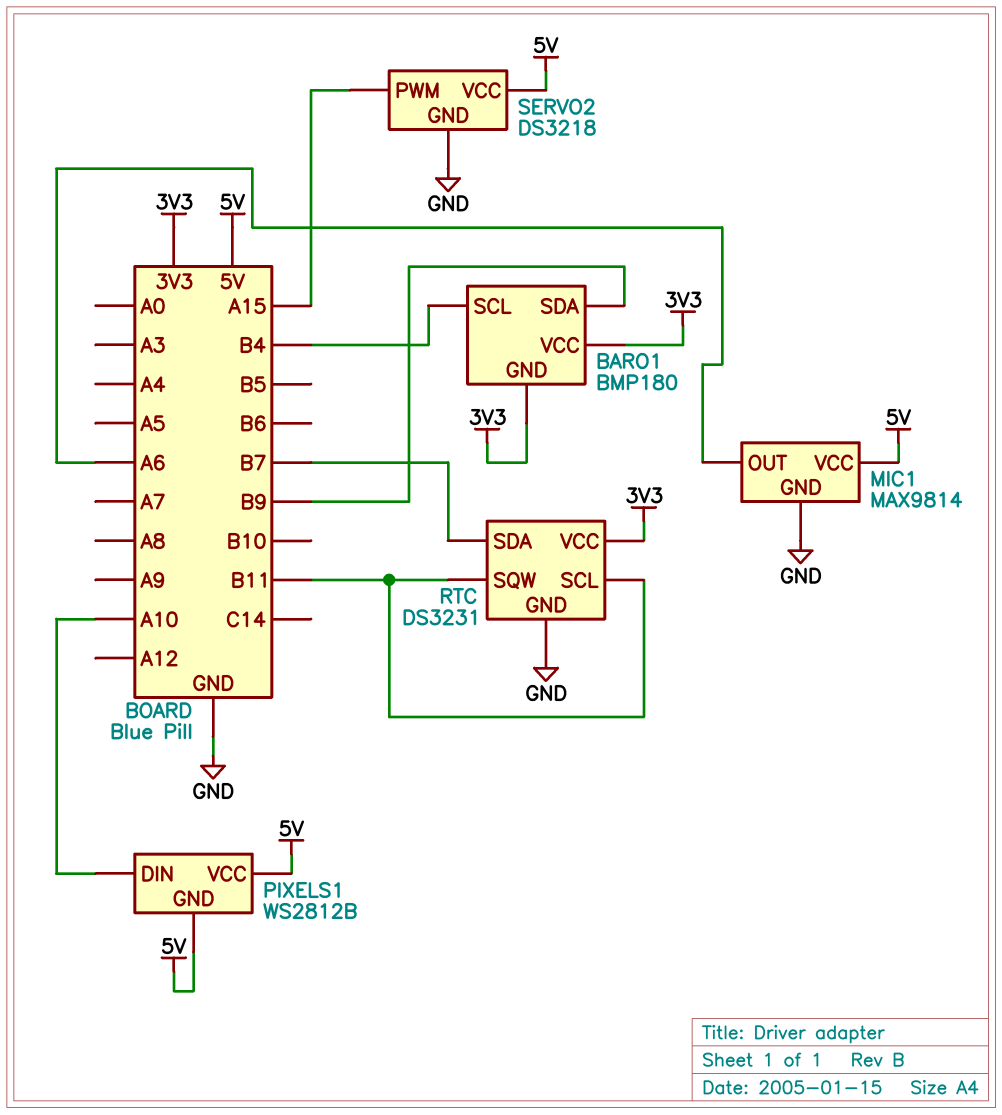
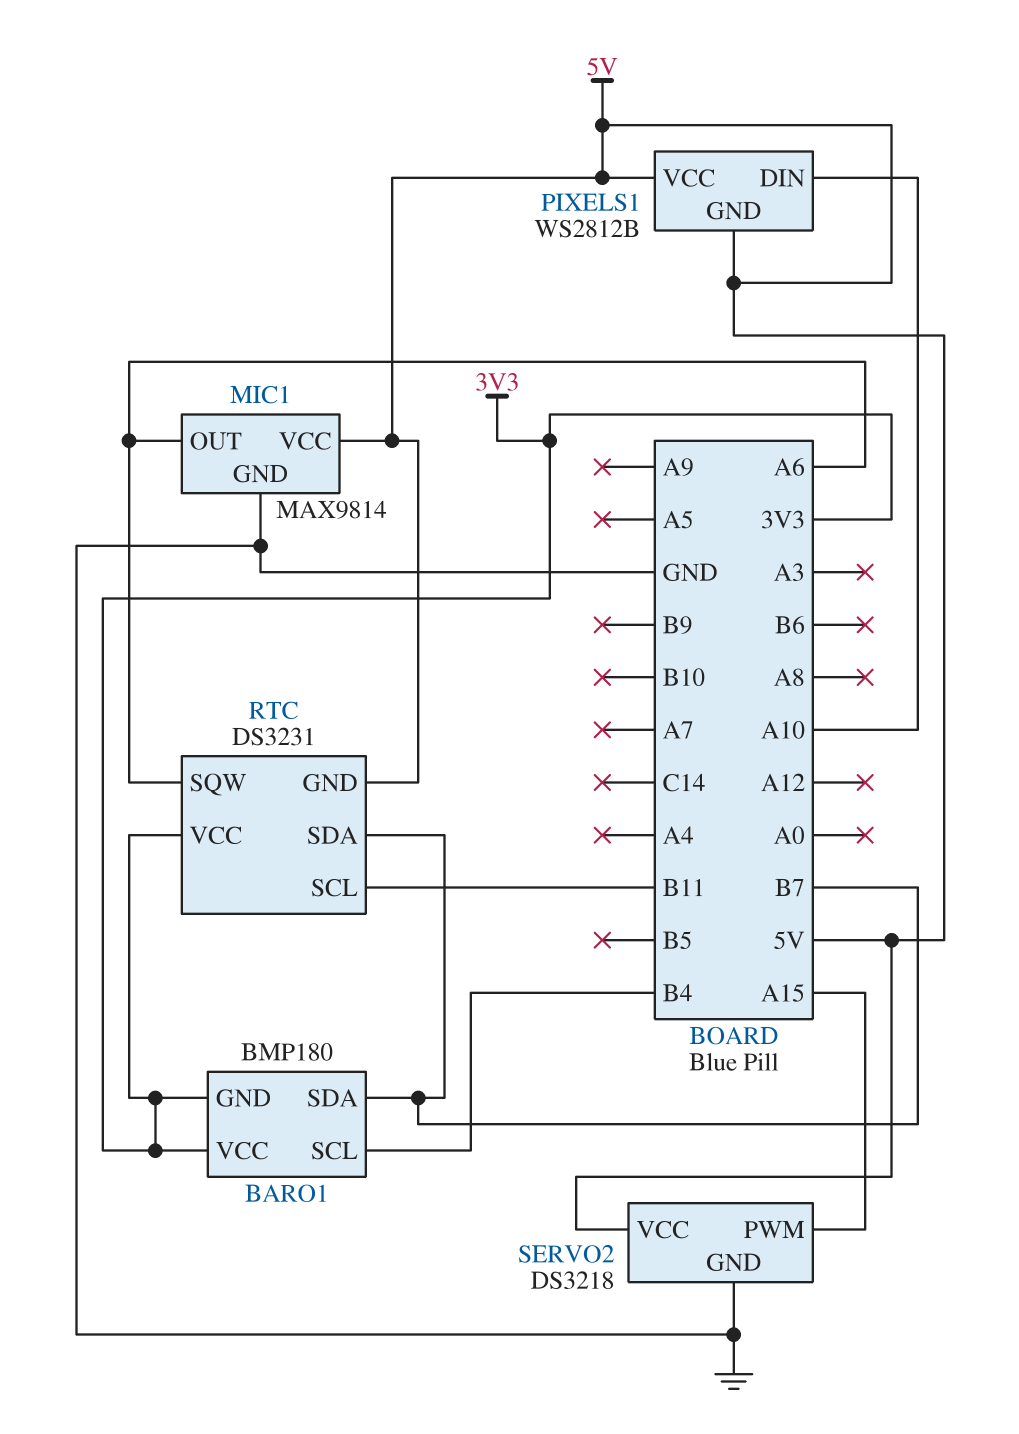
BARO1 pin SDA: B9 -> B7
RTC pin GND: GND -> 5V
RTC pin SQW: B11 -> A6

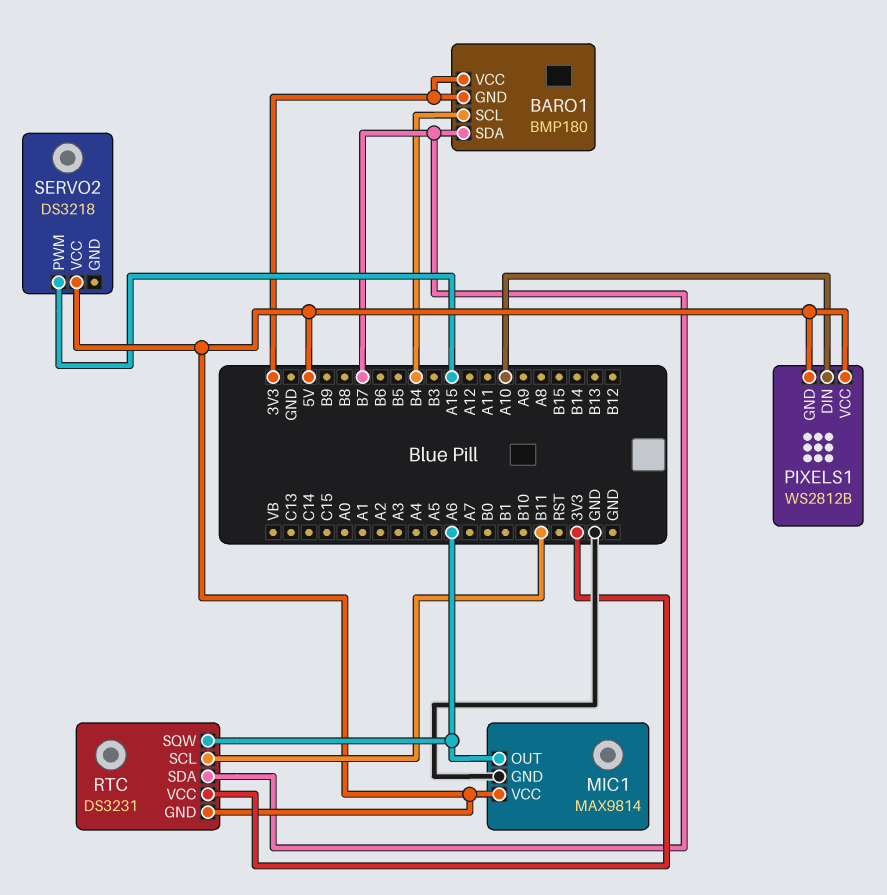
SERVO2 pin GND: GND -> none

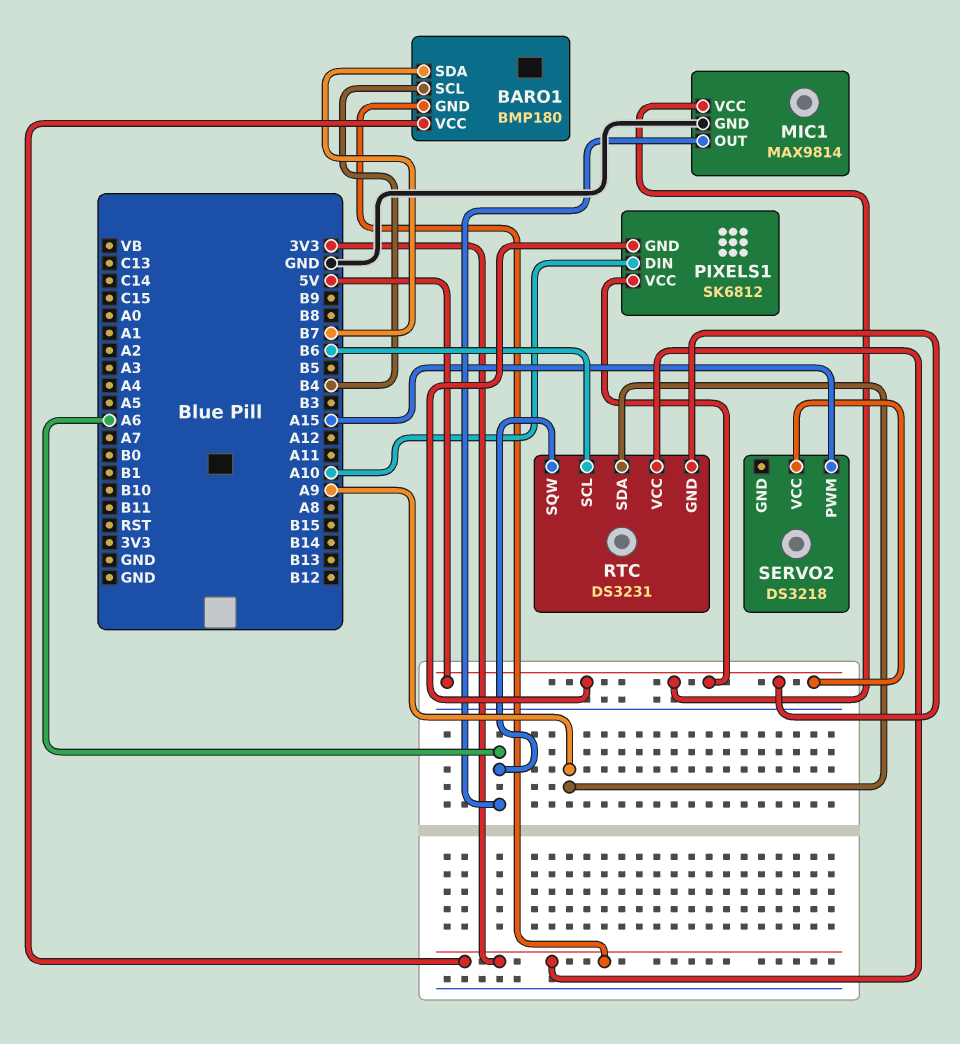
PIXELS1: WS2812B -> SK6812
RTC pin SCL: B11 -> B6
RTC pin SDA: B7 -> A9

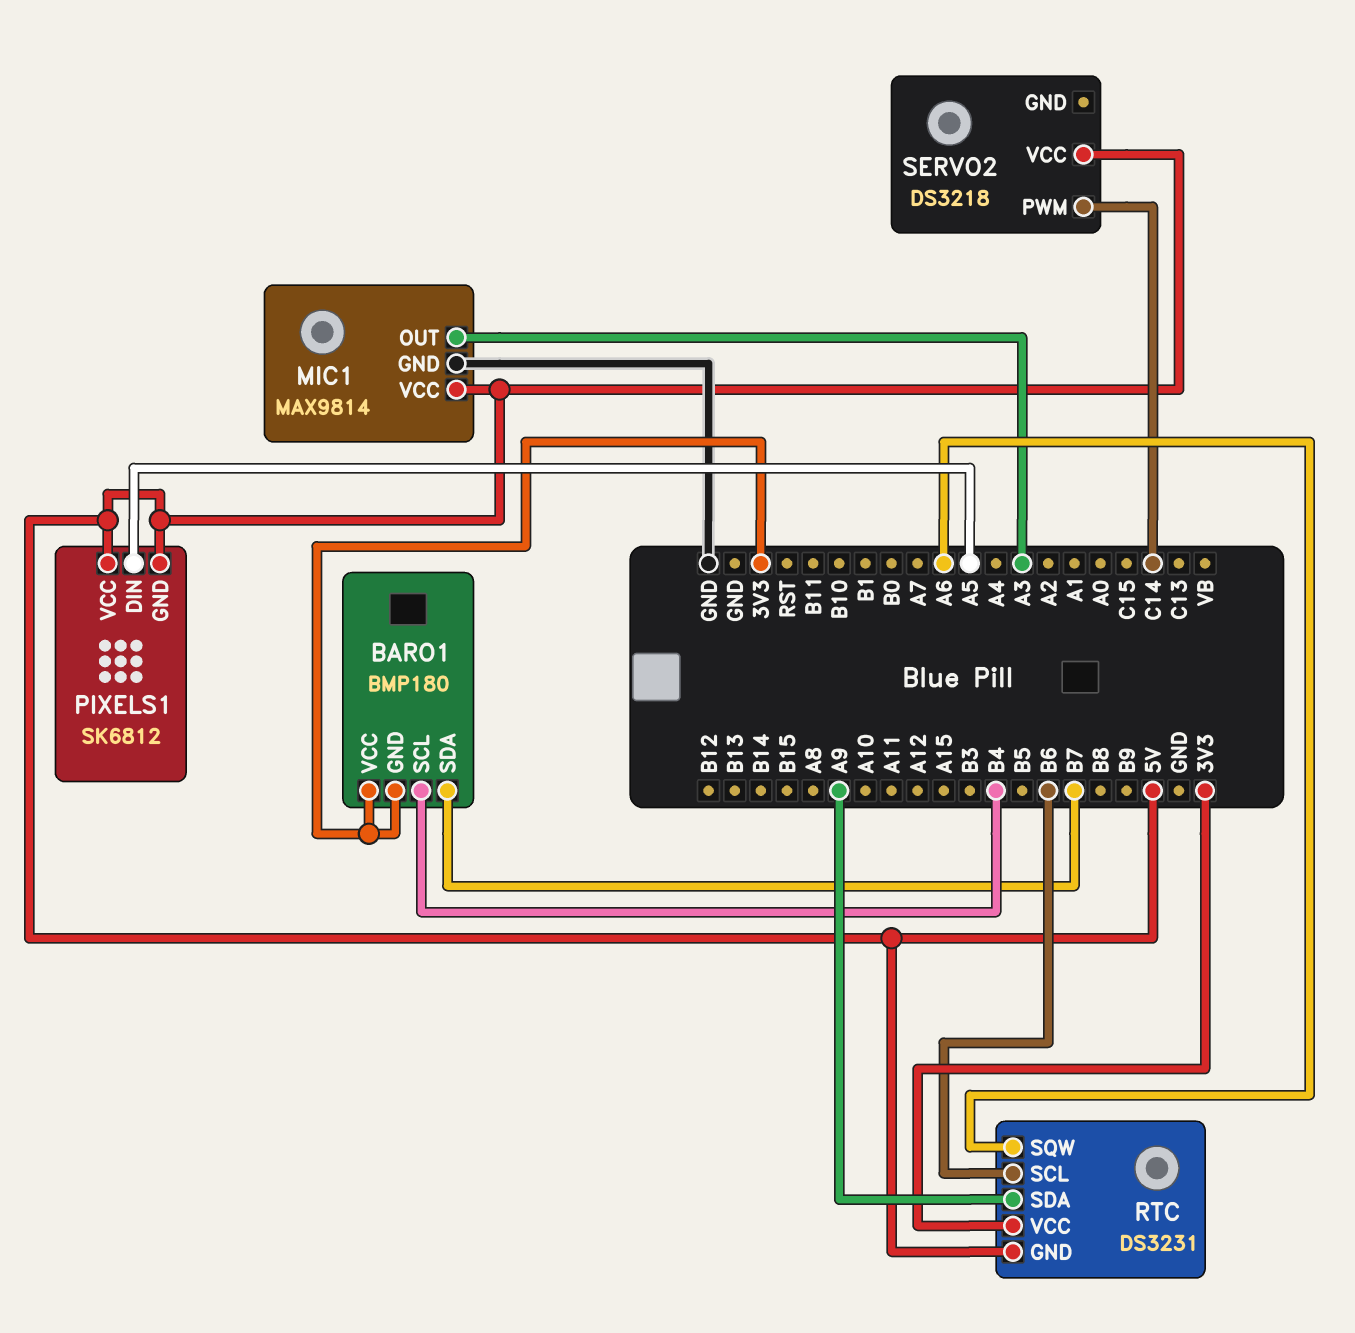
MIC1 pin OUT: A6 -> A3
PIXELS1 pin DIN: A10 -> A5
SERVO2 pin PWM: A15 -> C14

